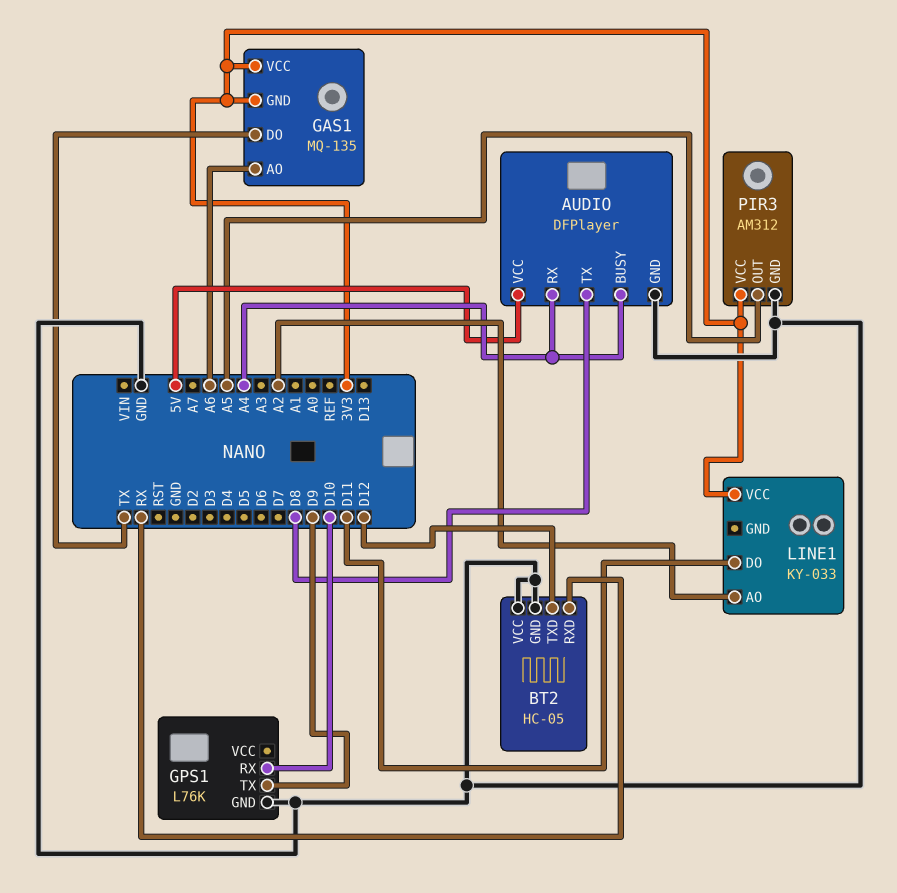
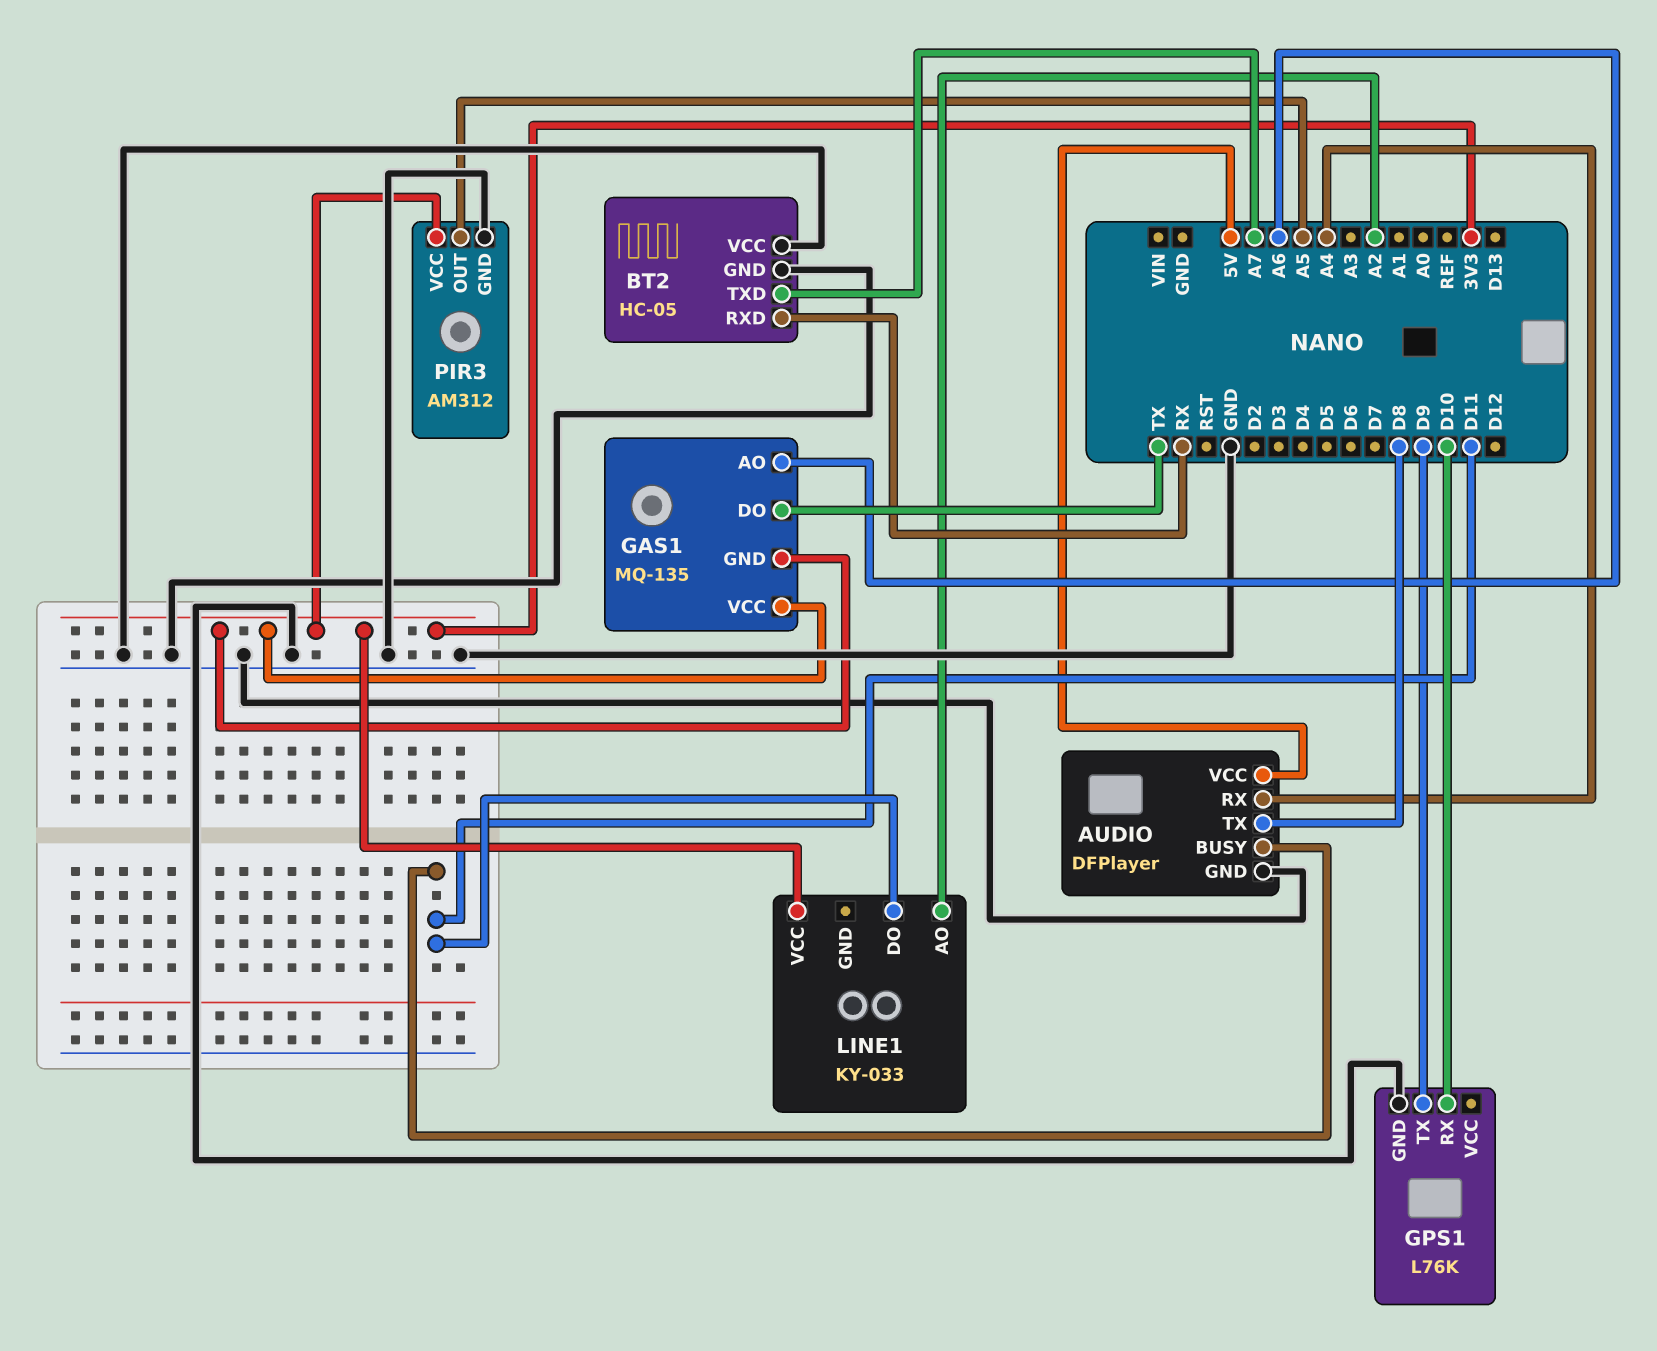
AUDIO pin BUSY: A4 -> D11
BT2 pin TXD: D12 -> A7

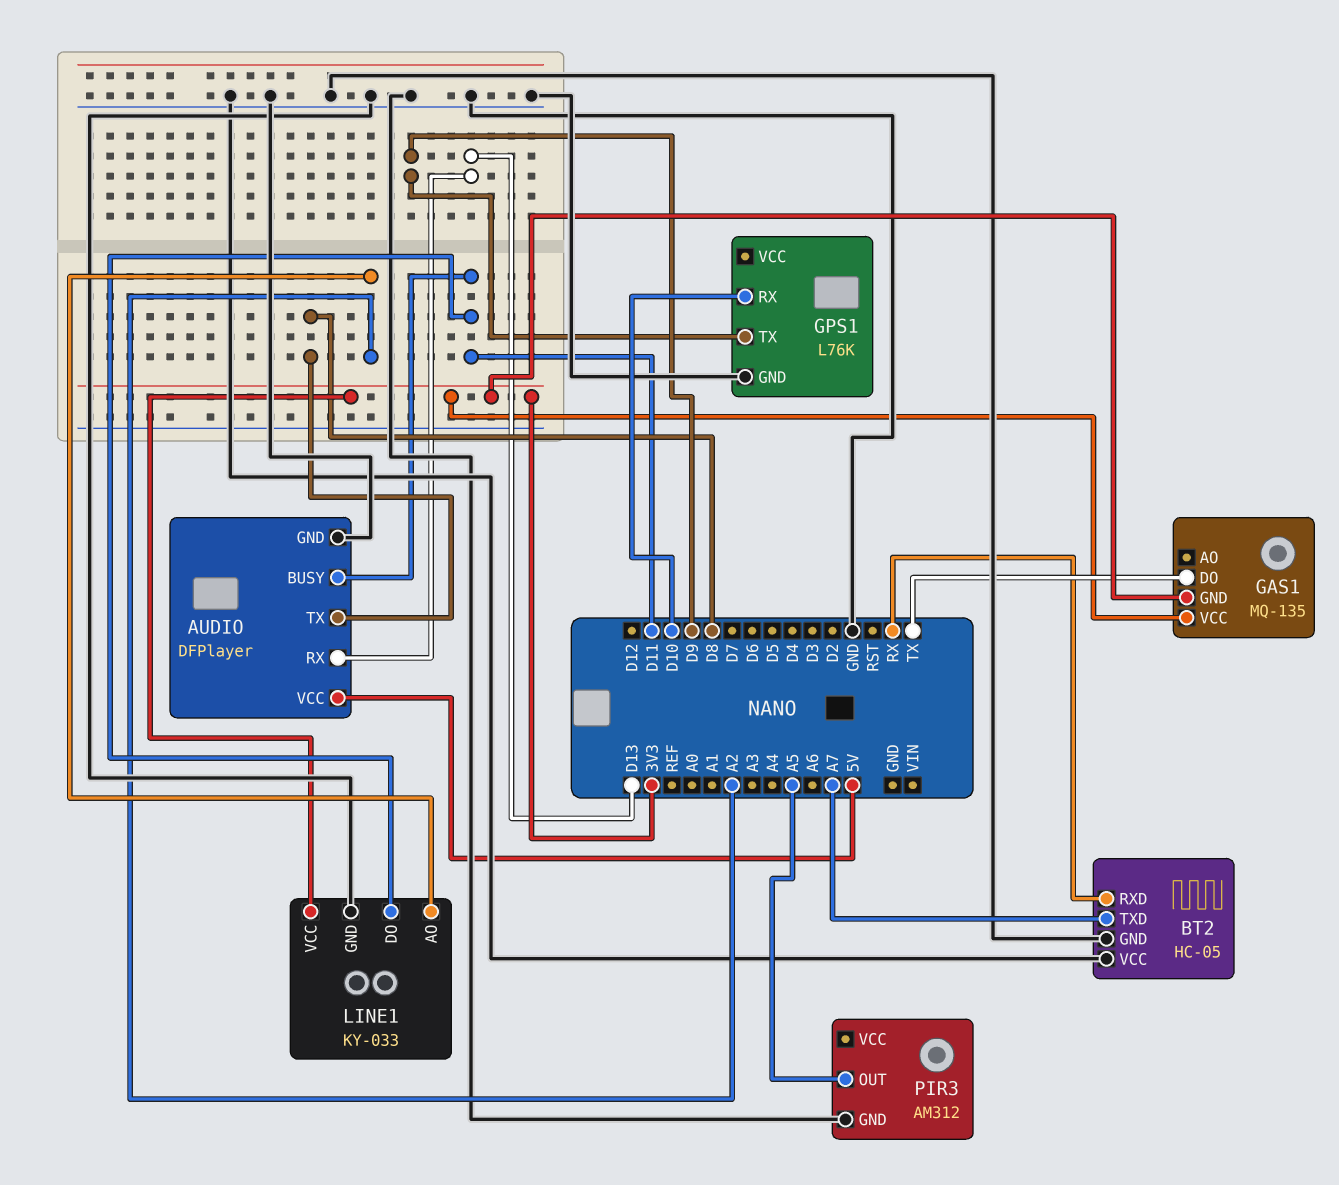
AUDIO pin RX: A4 -> D13
GAS1 pin AO: A6 -> none
LINE1 pin GND: none -> GND
PIR3 pin VCC: 3V3 -> none

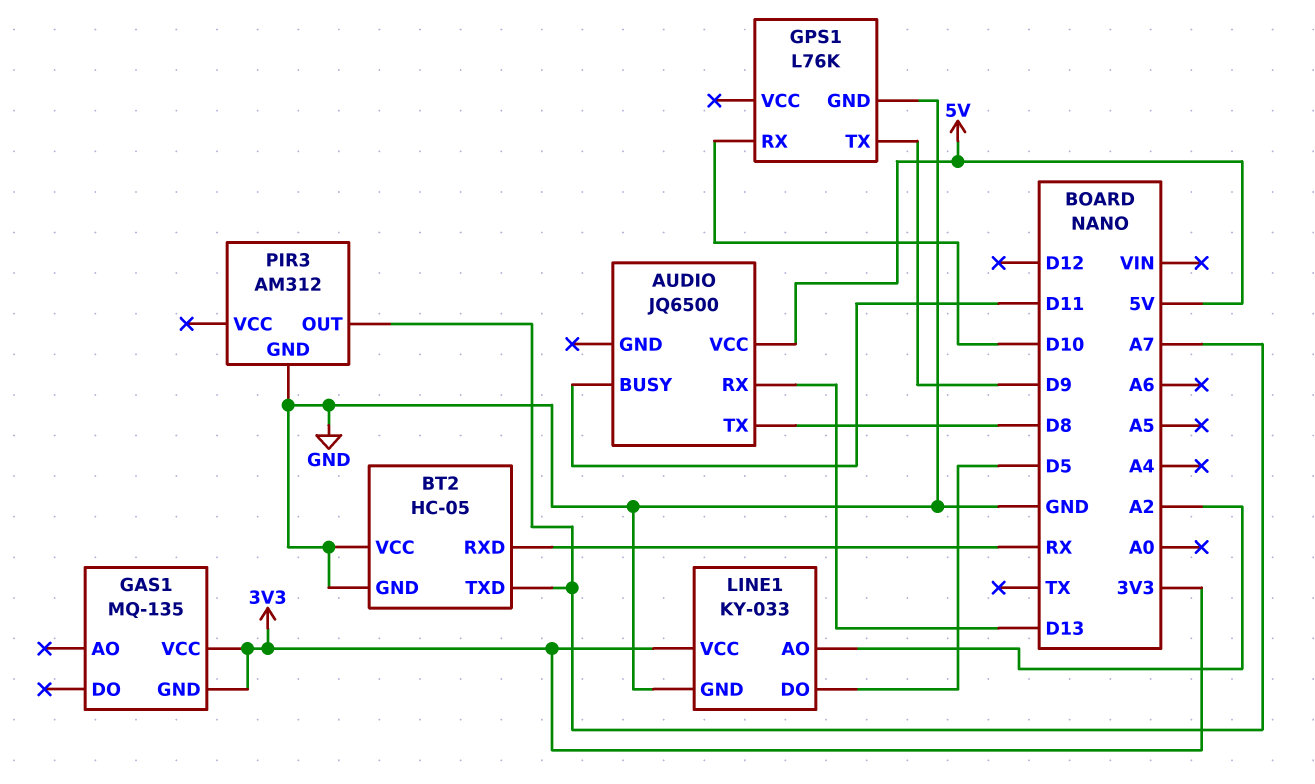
AUDIO: DFPlayer -> JQ6500
AUDIO pin GND: GND -> none
GAS1 pin DO: TX -> none
LINE1 pin DO: D11 -> D5
PIR3 pin OUT: A5 -> A7

